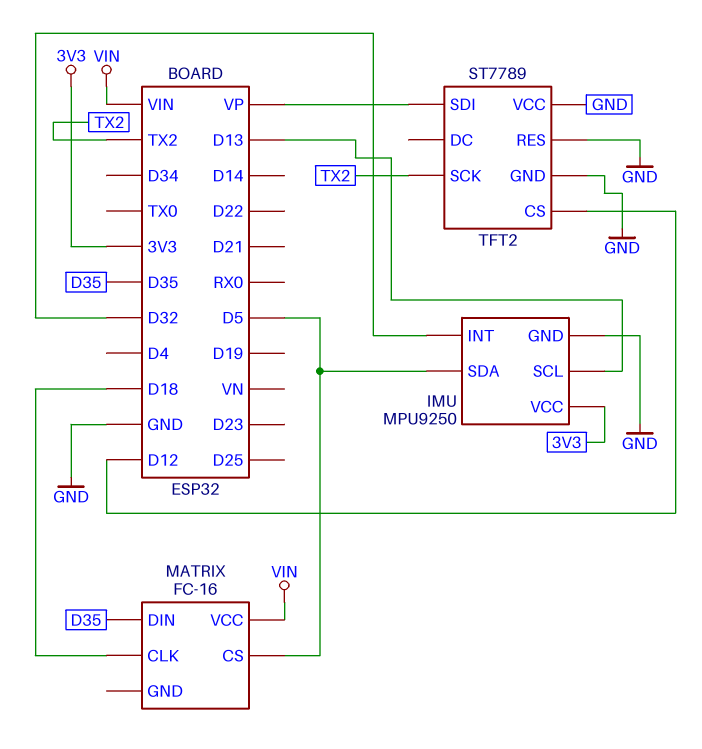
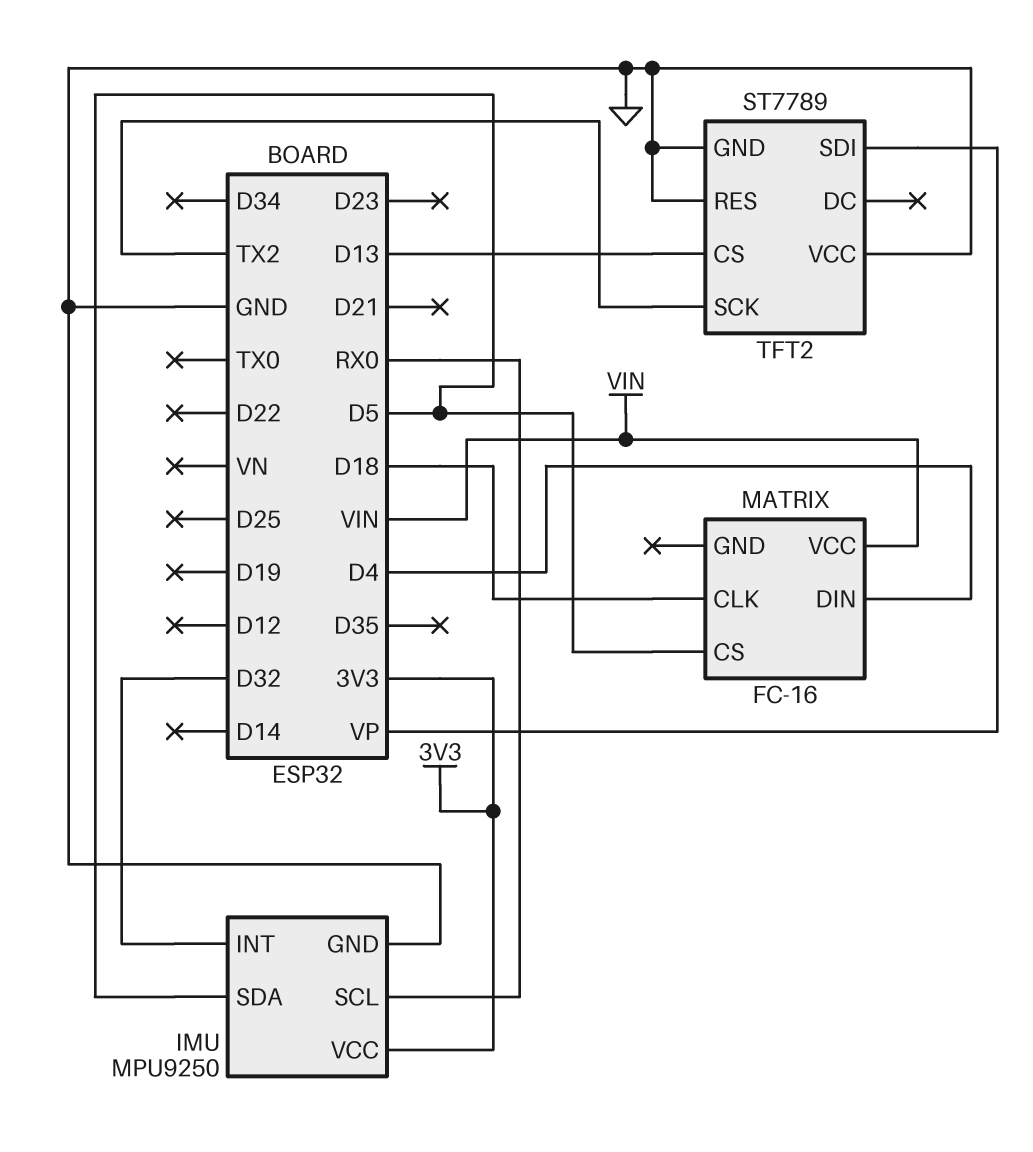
IMU pin SCL: D13 -> RX0
MATRIX pin DIN: D35 -> D4
TFT2 pin CS: D12 -> D13

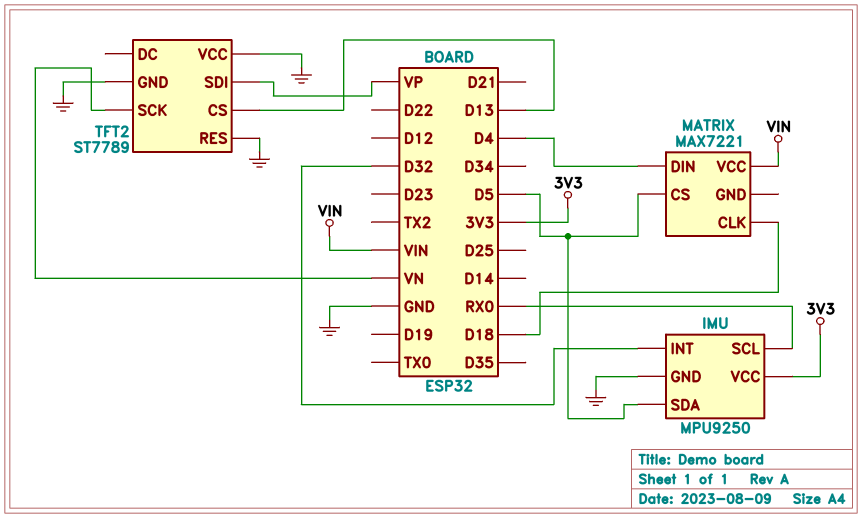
MATRIX: FC-16 -> MAX7221
TFT2 pin SCK: TX2 -> VN

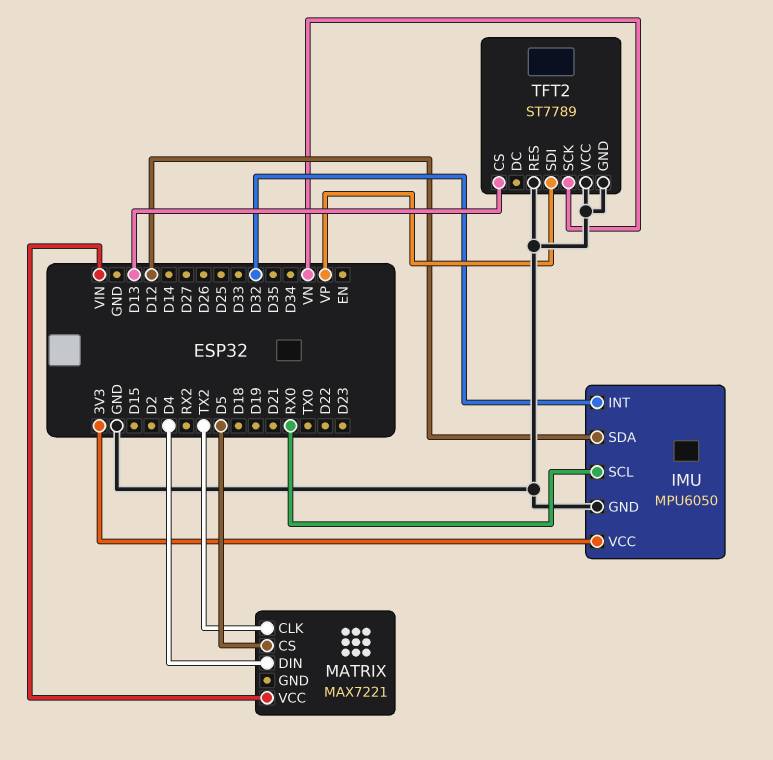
IMU: MPU9250 -> MPU6050
IMU pin SDA: D5 -> D12
MATRIX pin CLK: D18 -> TX2

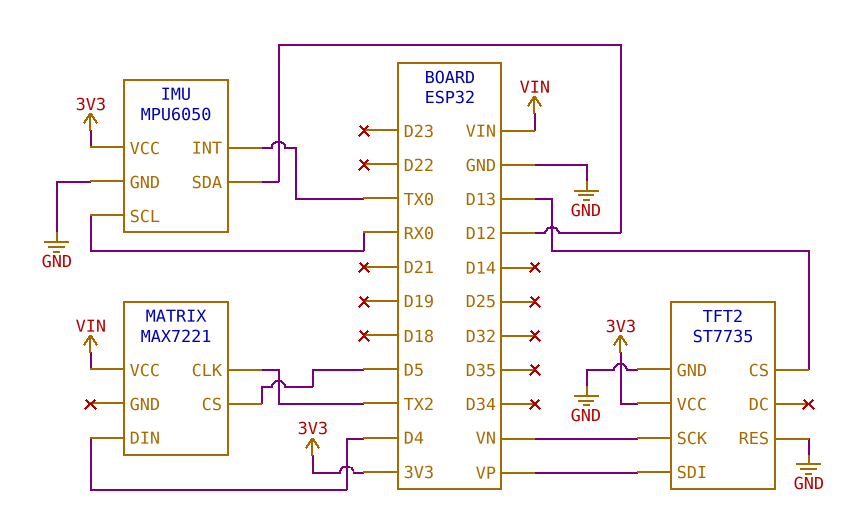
IMU pin INT: D32 -> TX0
TFT2: ST7789 -> ST7735
TFT2 pin VCC: GND -> 3V3

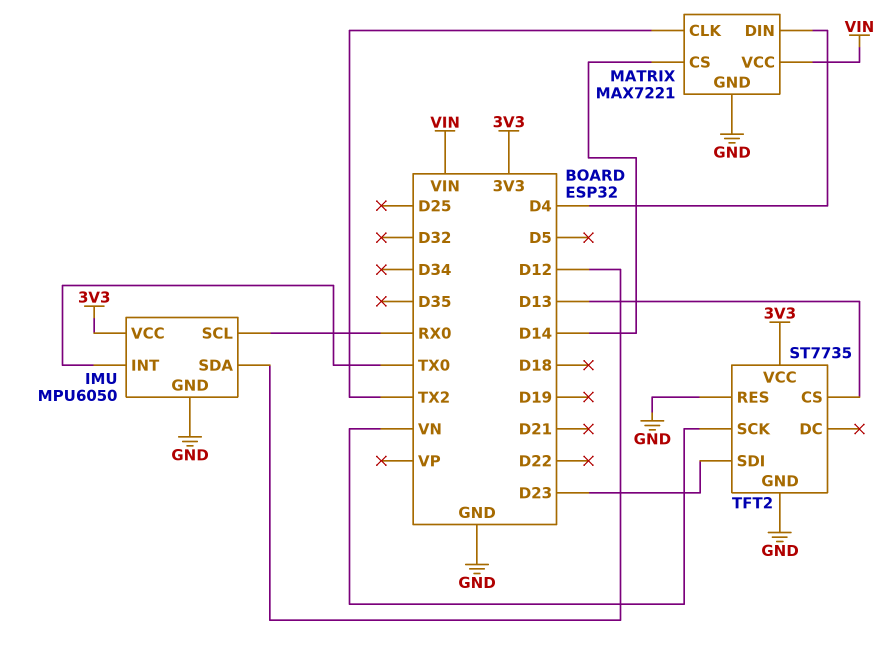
MATRIX pin CS: D5 -> D14
MATRIX pin GND: none -> GND
TFT2 pin SDI: VP -> D23

